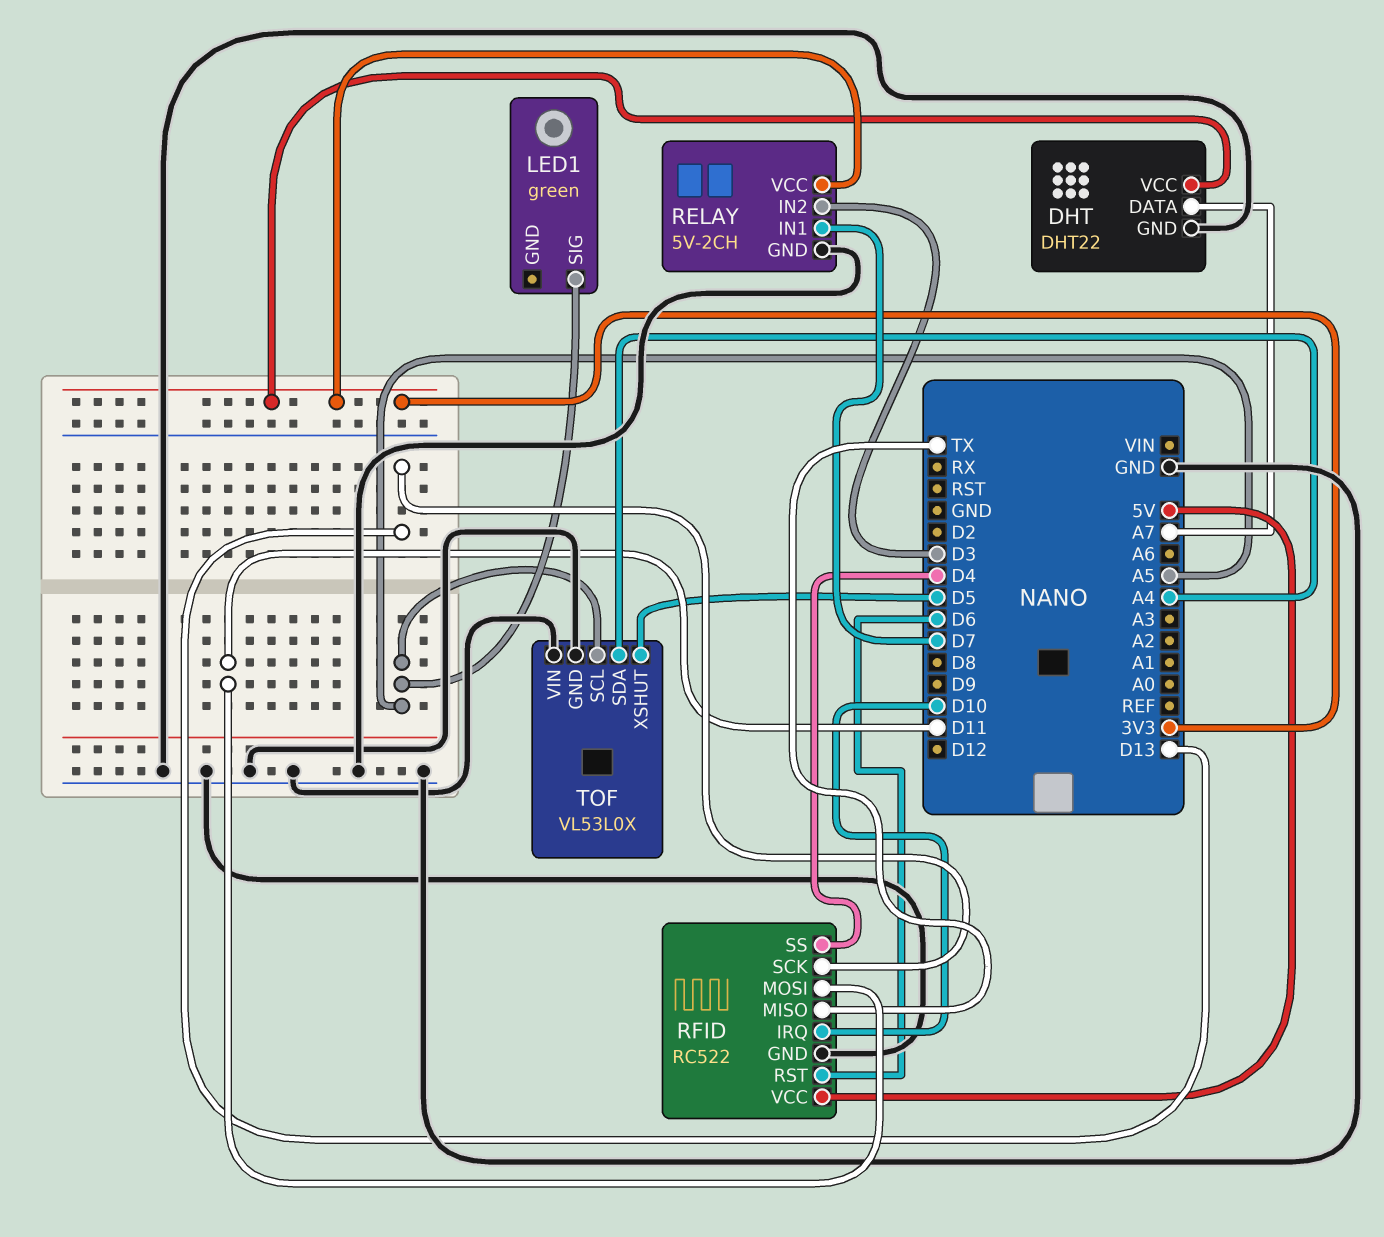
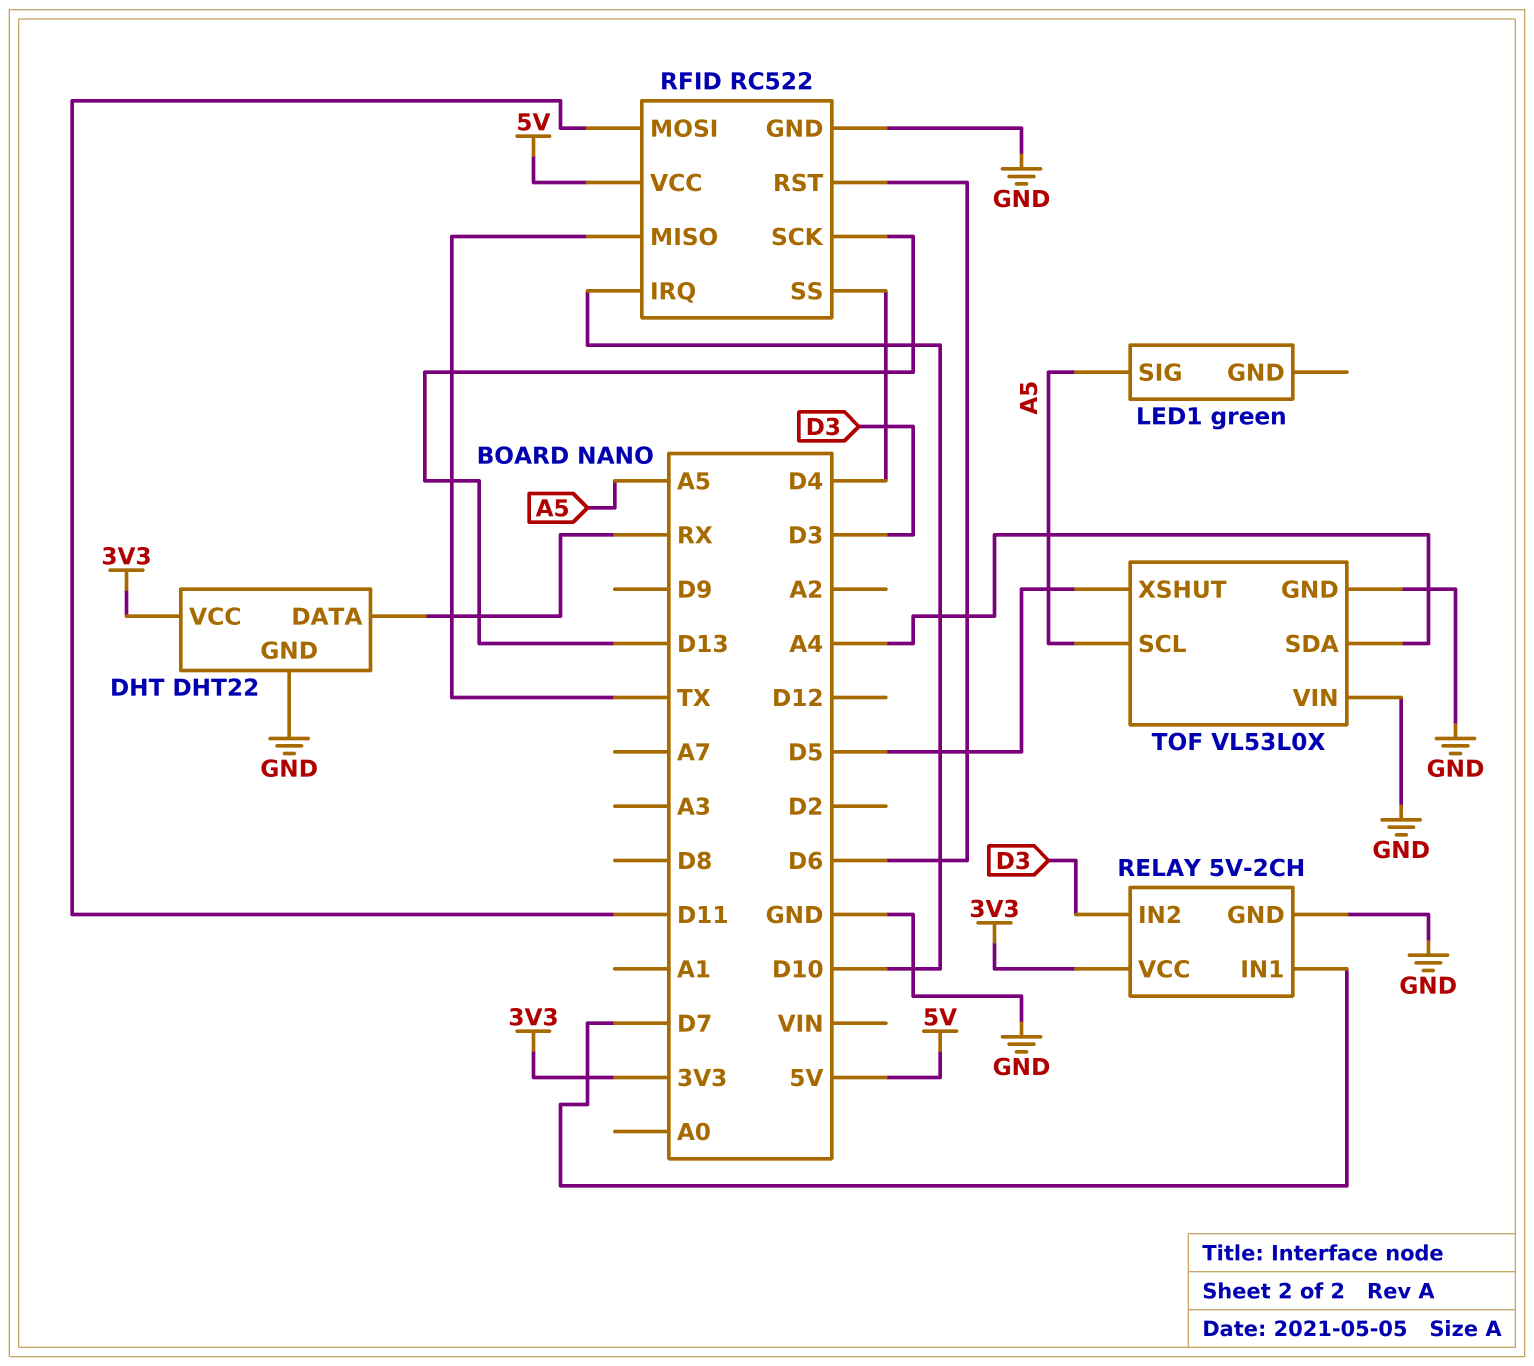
DHT pin DATA: A7 -> RX

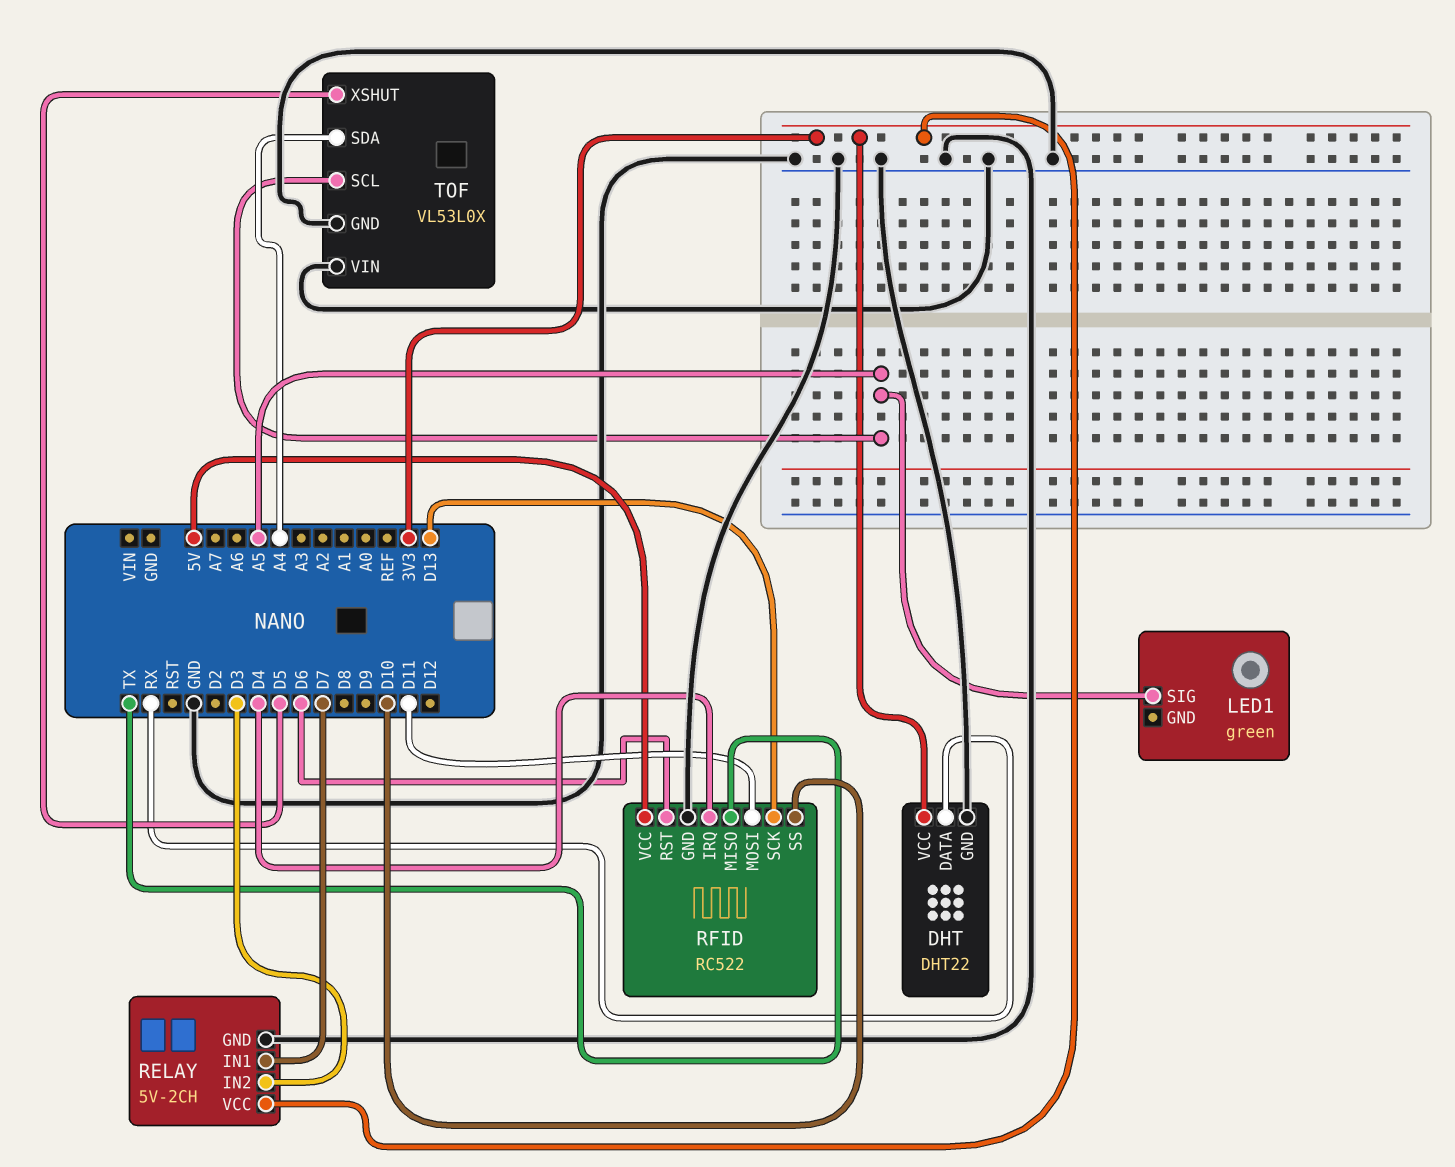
RFID pin IRQ: D10 -> D4
RFID pin SS: D4 -> D10

